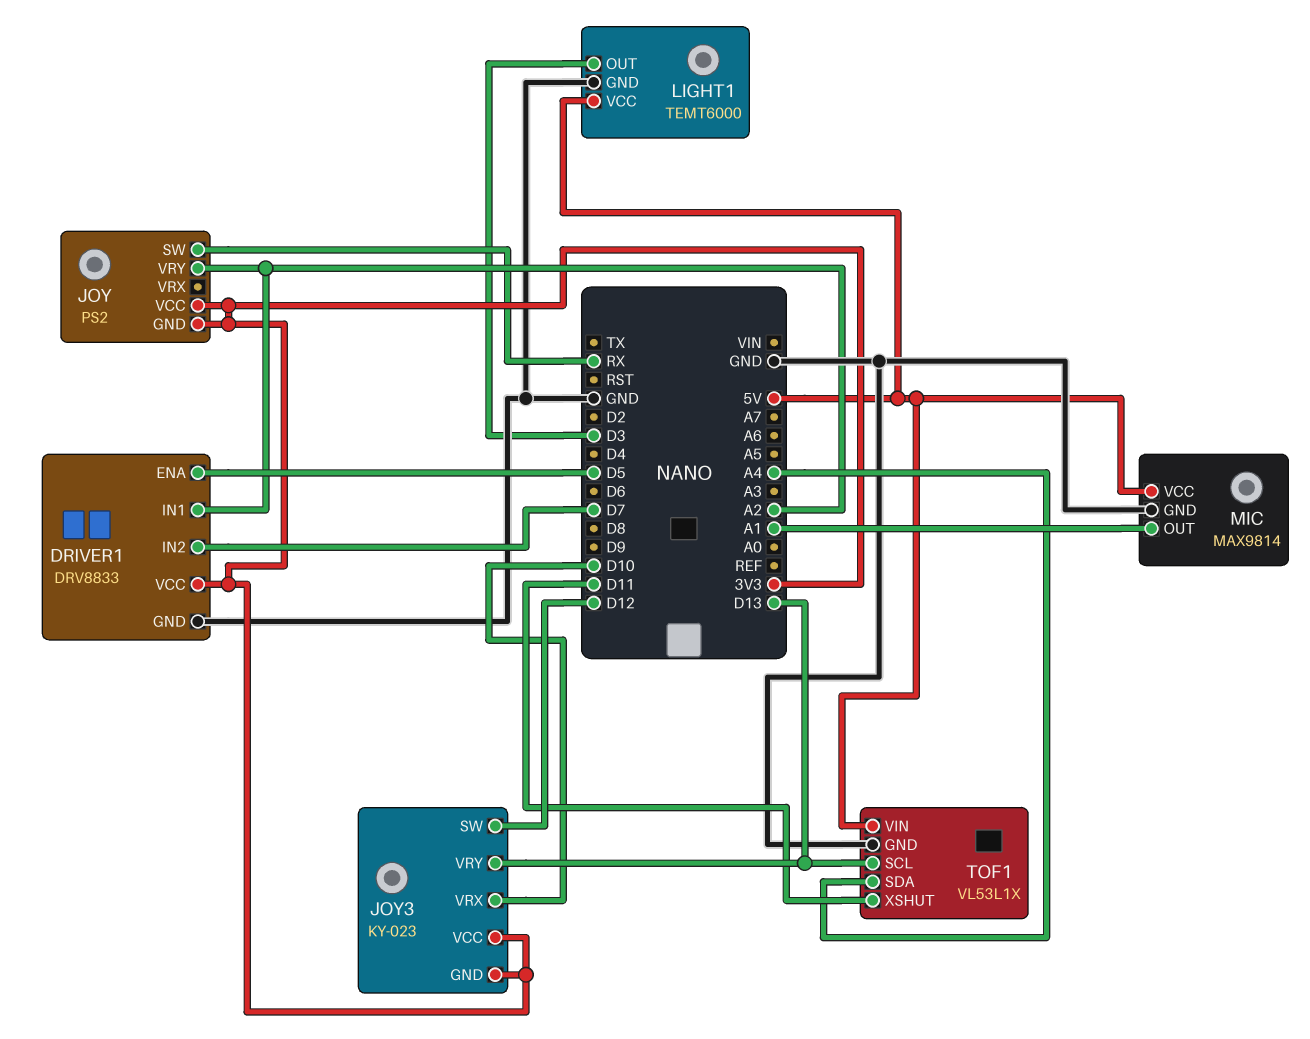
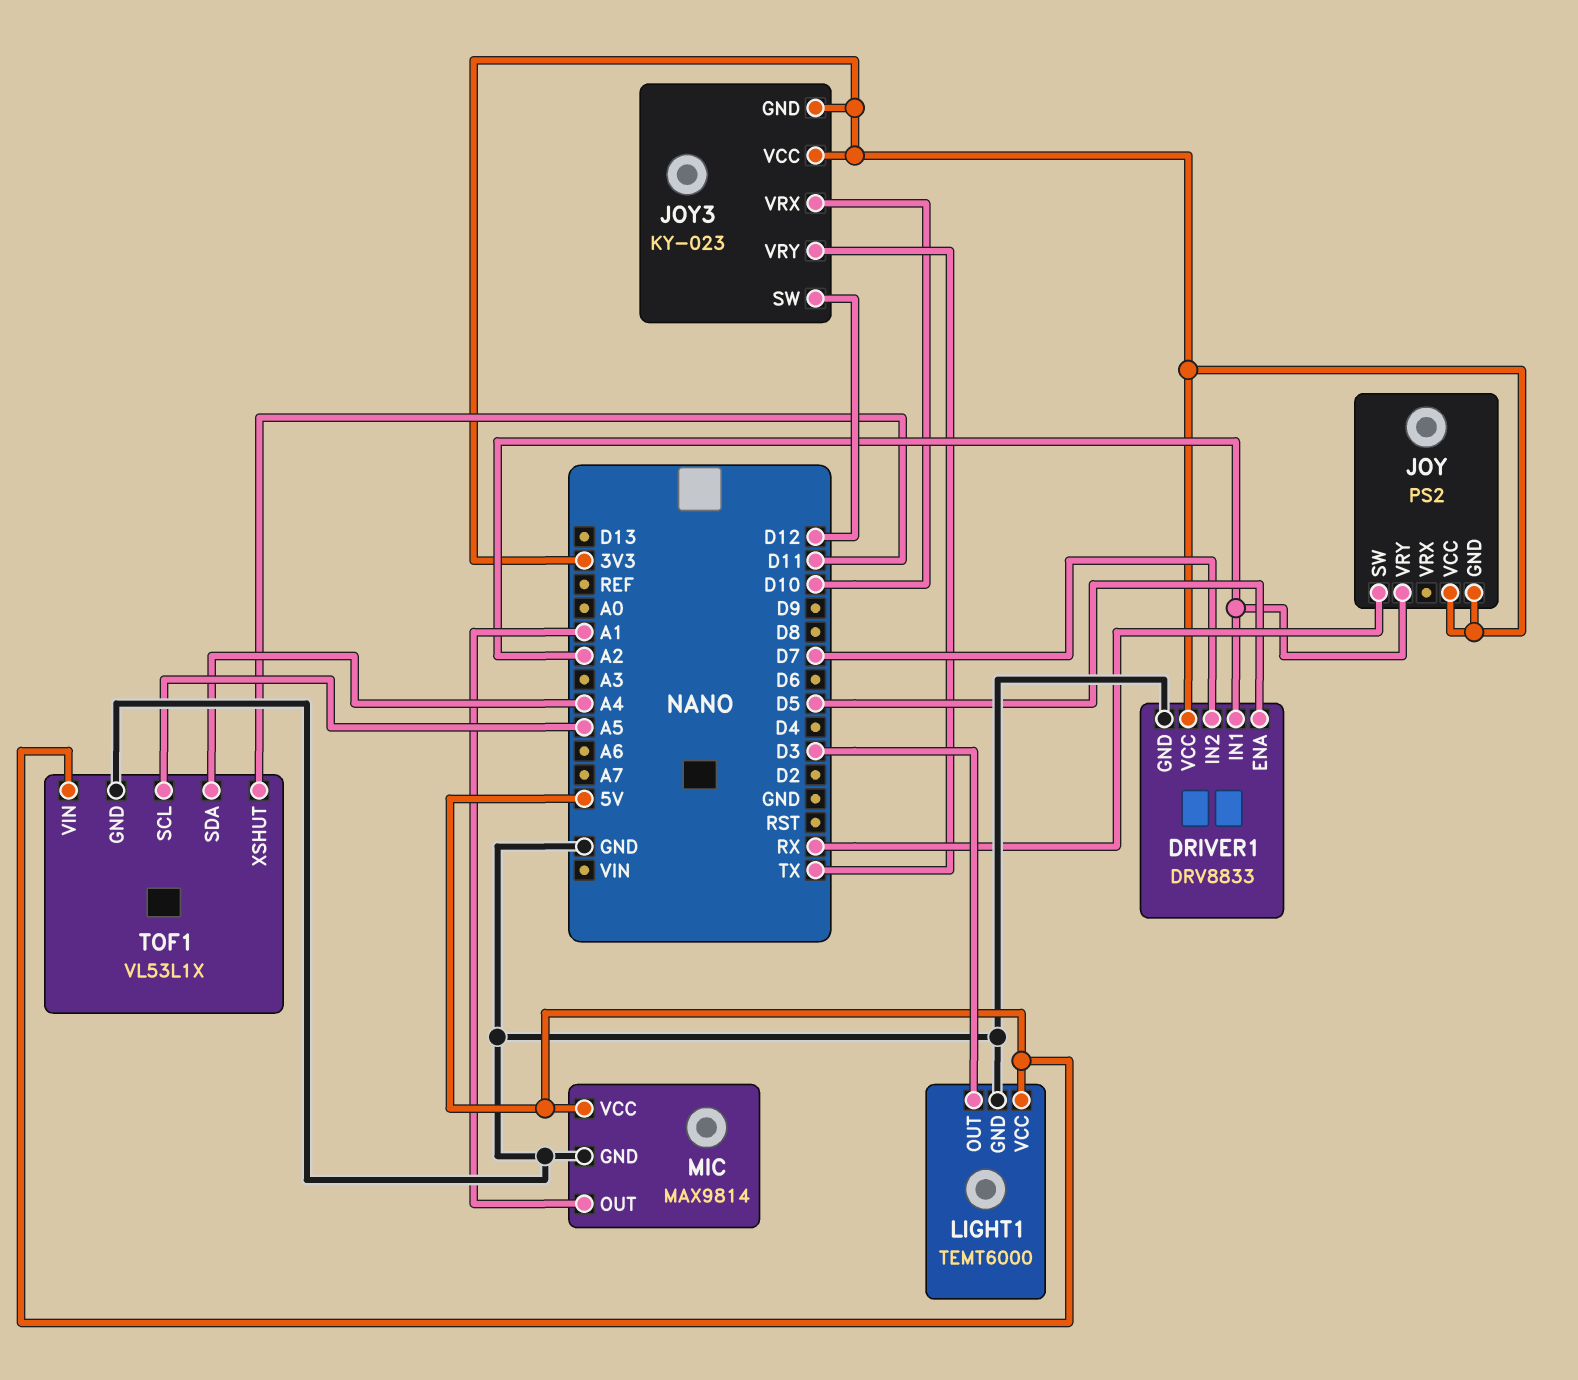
JOY3 pin VRY: D13 -> TX
TOF1 pin SCL: D13 -> A5

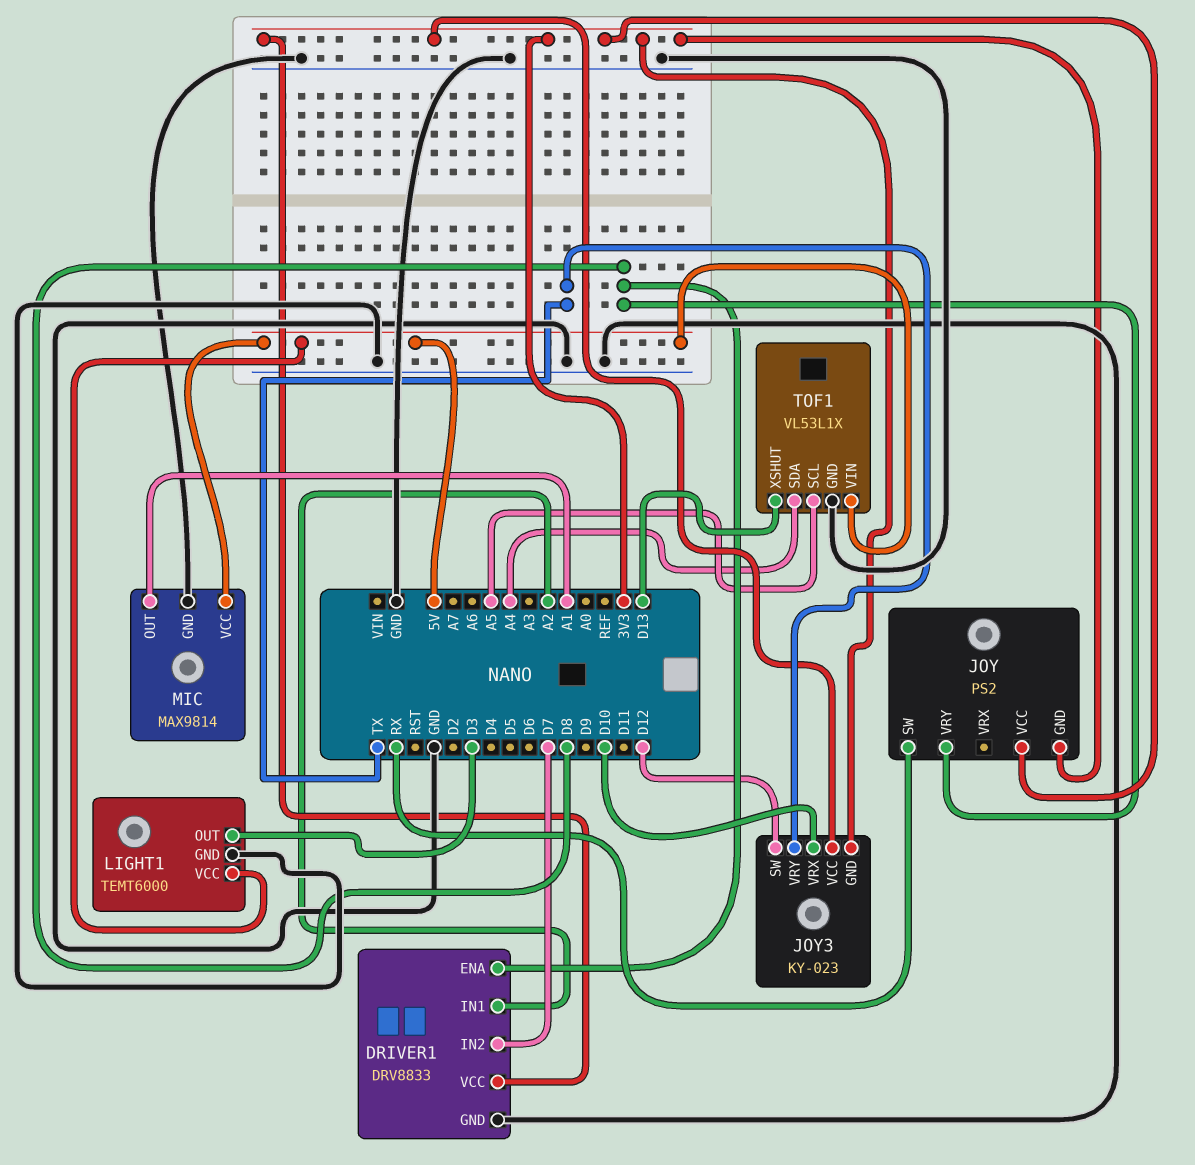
DRIVER1 pin ENA: D5 -> D8
JOY pin VRY: A2 -> D8
TOF1 pin XSHUT: D11 -> D13

